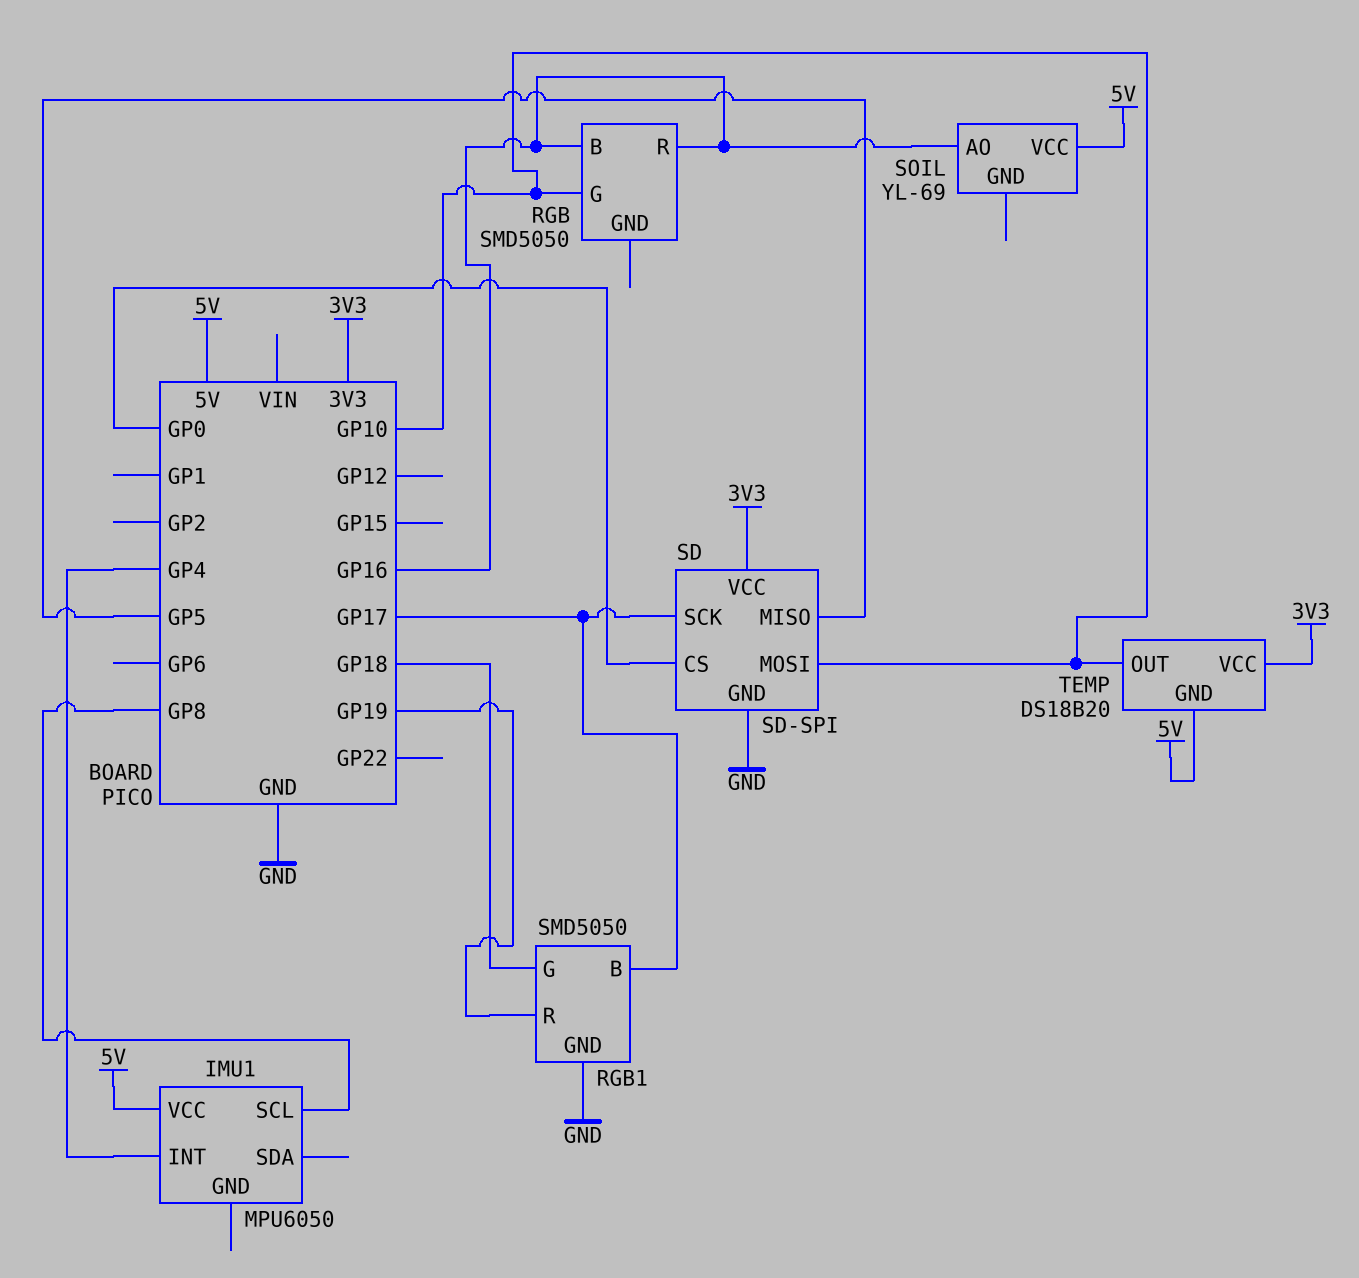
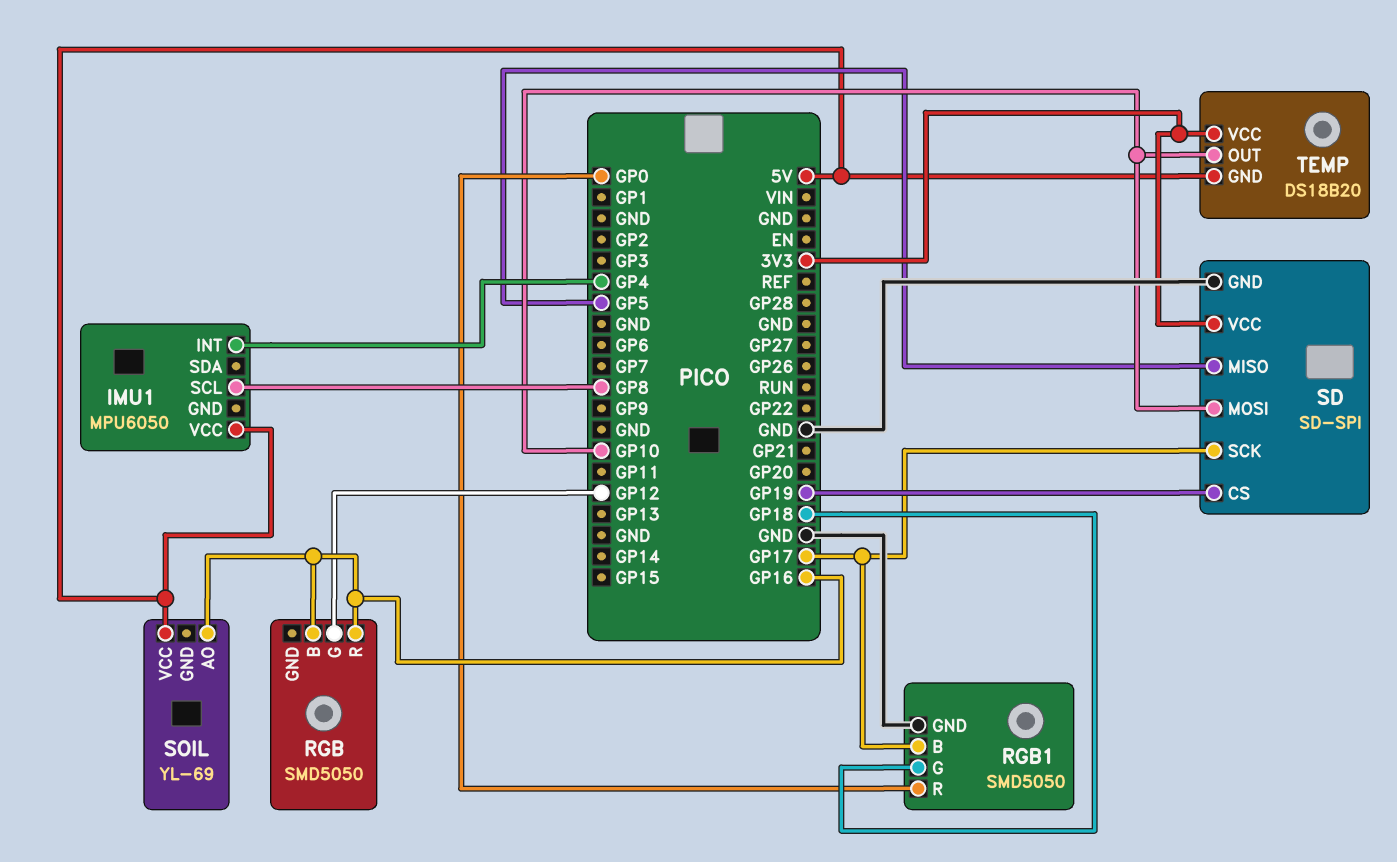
RGB pin G: GP10 -> GP12
RGB1 pin R: GP19 -> GP0
SD pin CS: GP0 -> GP19

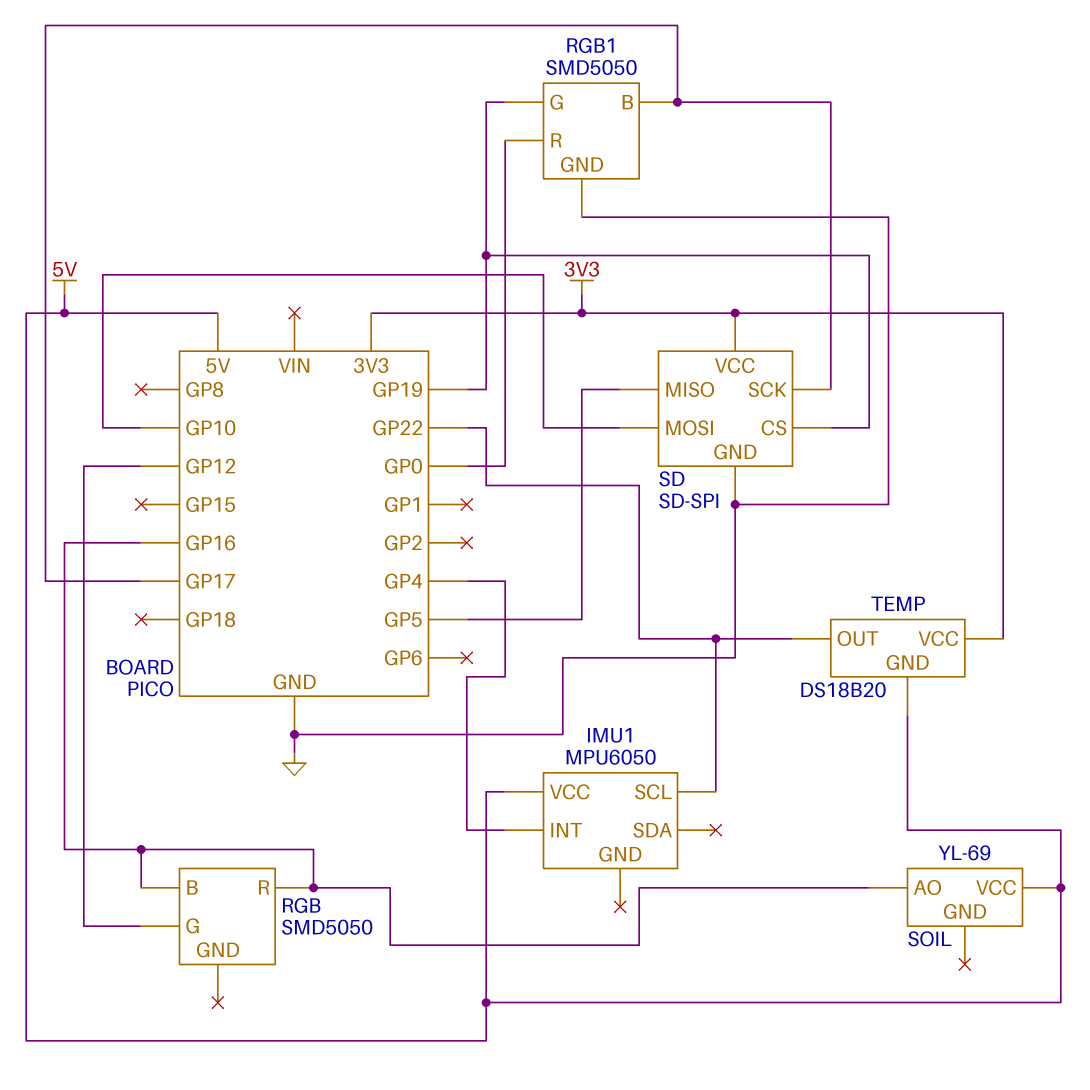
IMU1 pin SCL: GP8 -> GP22
RGB1 pin G: GP18 -> GP19
TEMP pin OUT: GP10 -> GP22

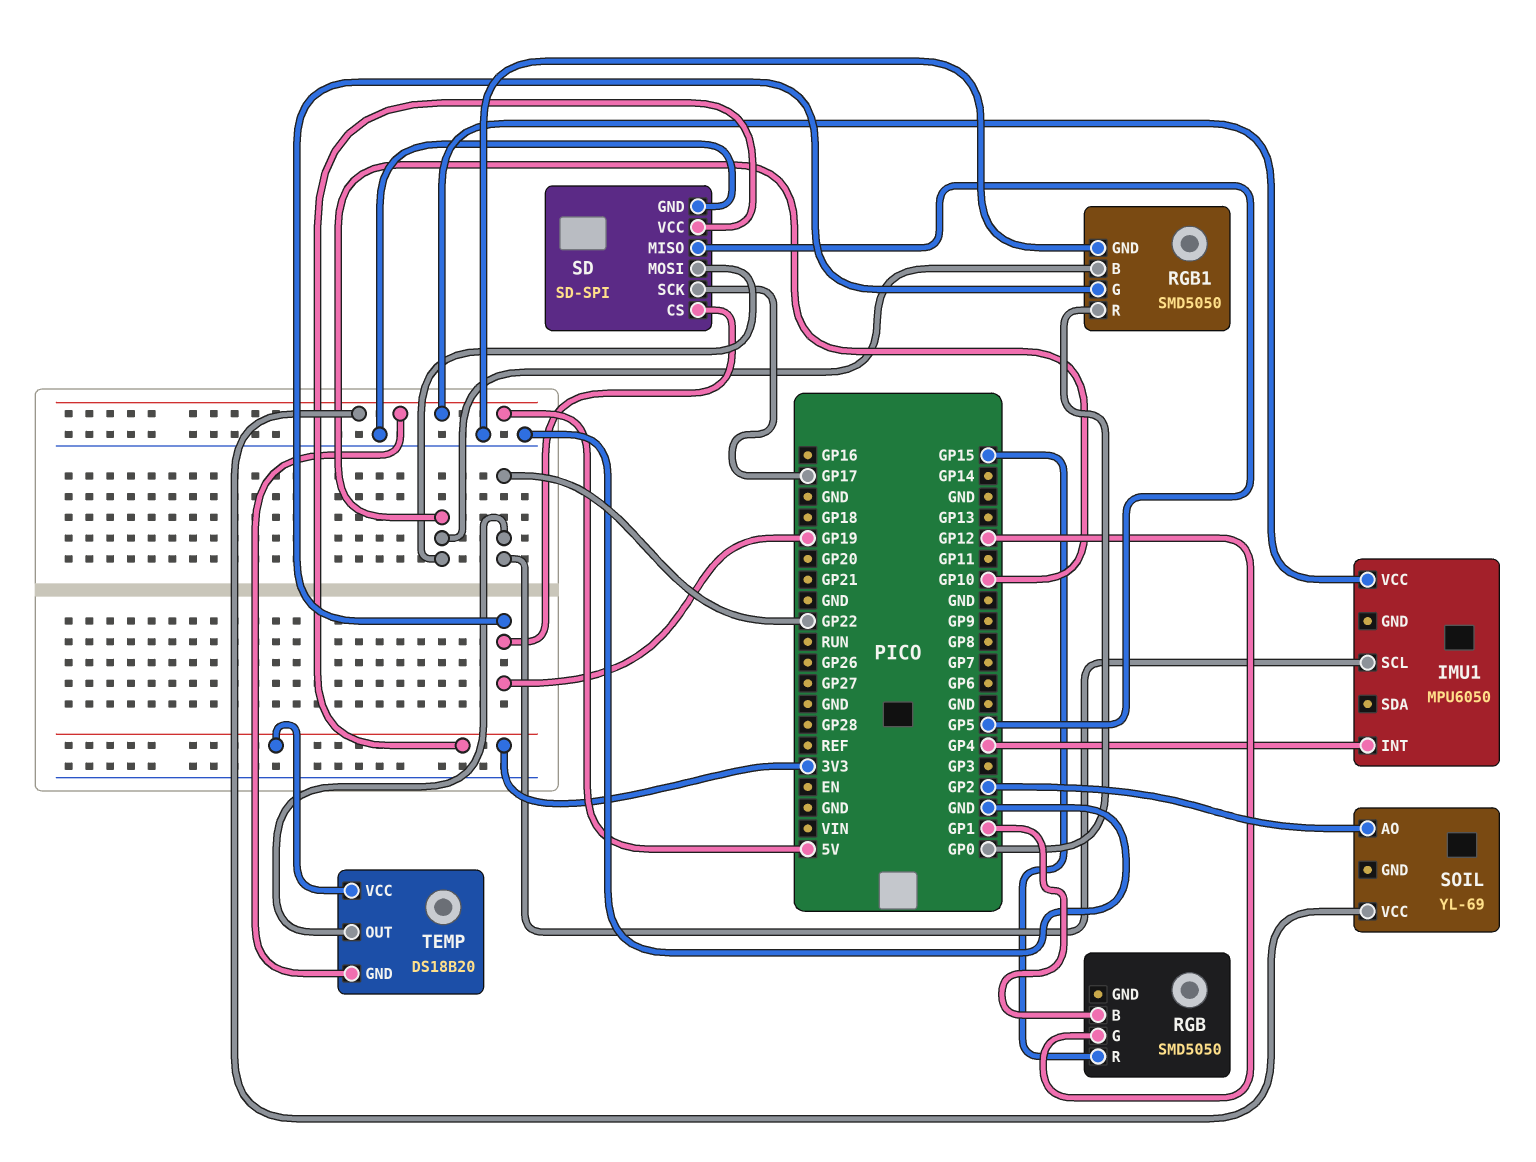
RGB pin B: GP16 -> GP1
RGB pin R: GP16 -> GP15
RGB1 pin B: GP17 -> GP10
SOIL pin AO: GP16 -> GP2

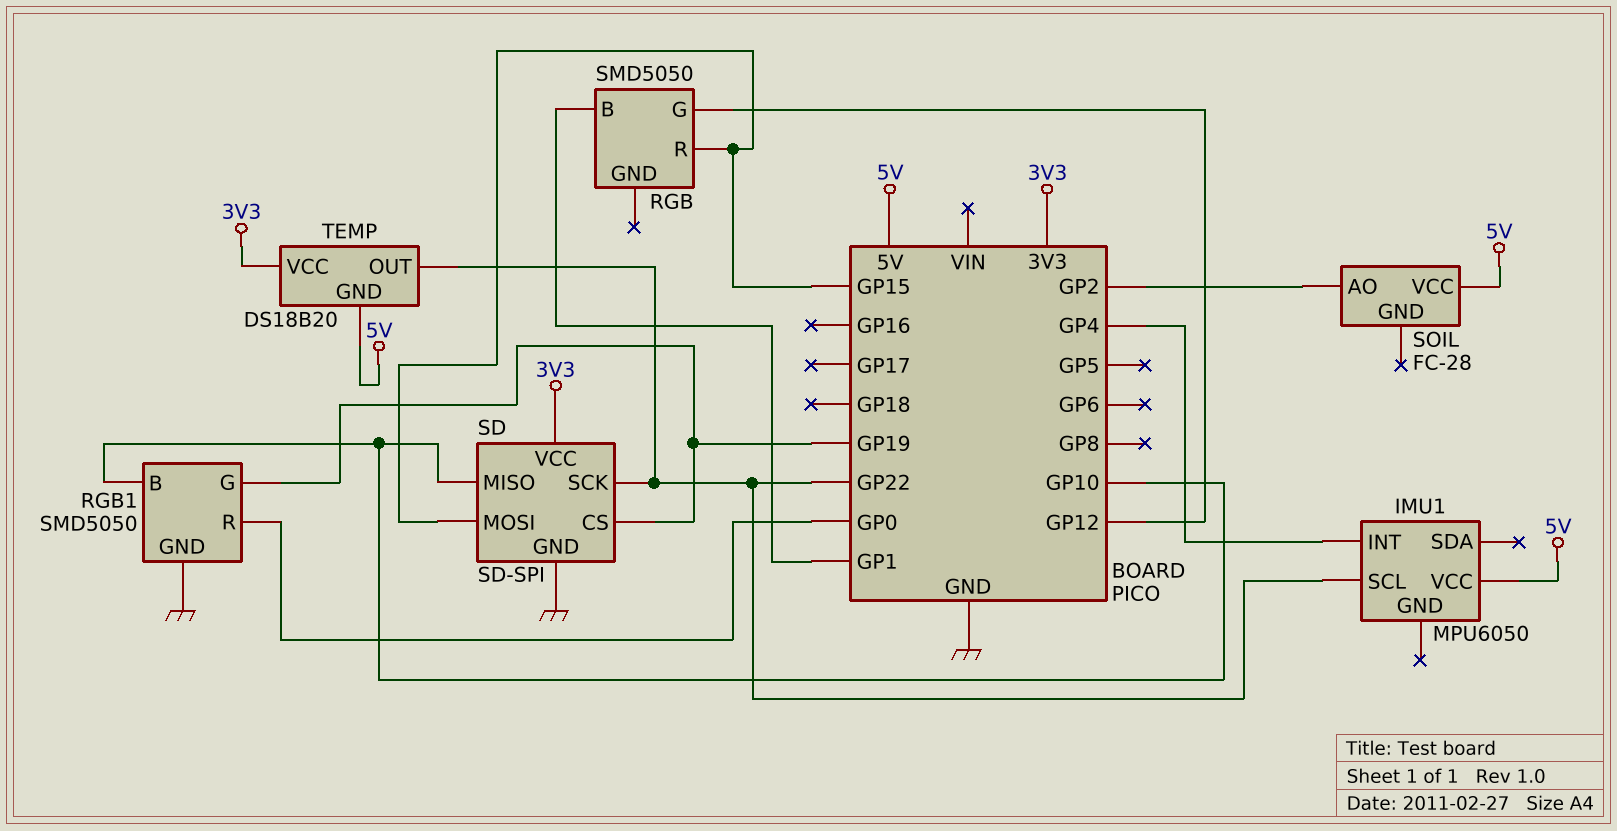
SD pin MISO: GP5 -> GP10
SD pin MOSI: GP10 -> GP15
SD pin SCK: GP17 -> GP22
SOIL: YL-69 -> FC-28

